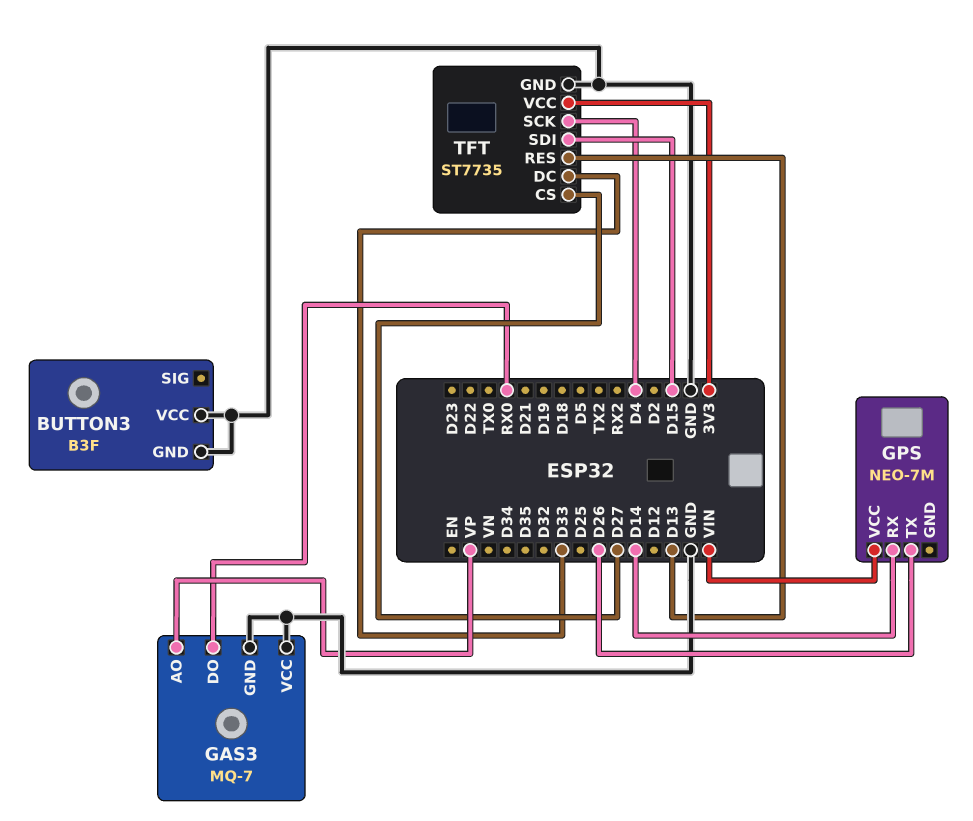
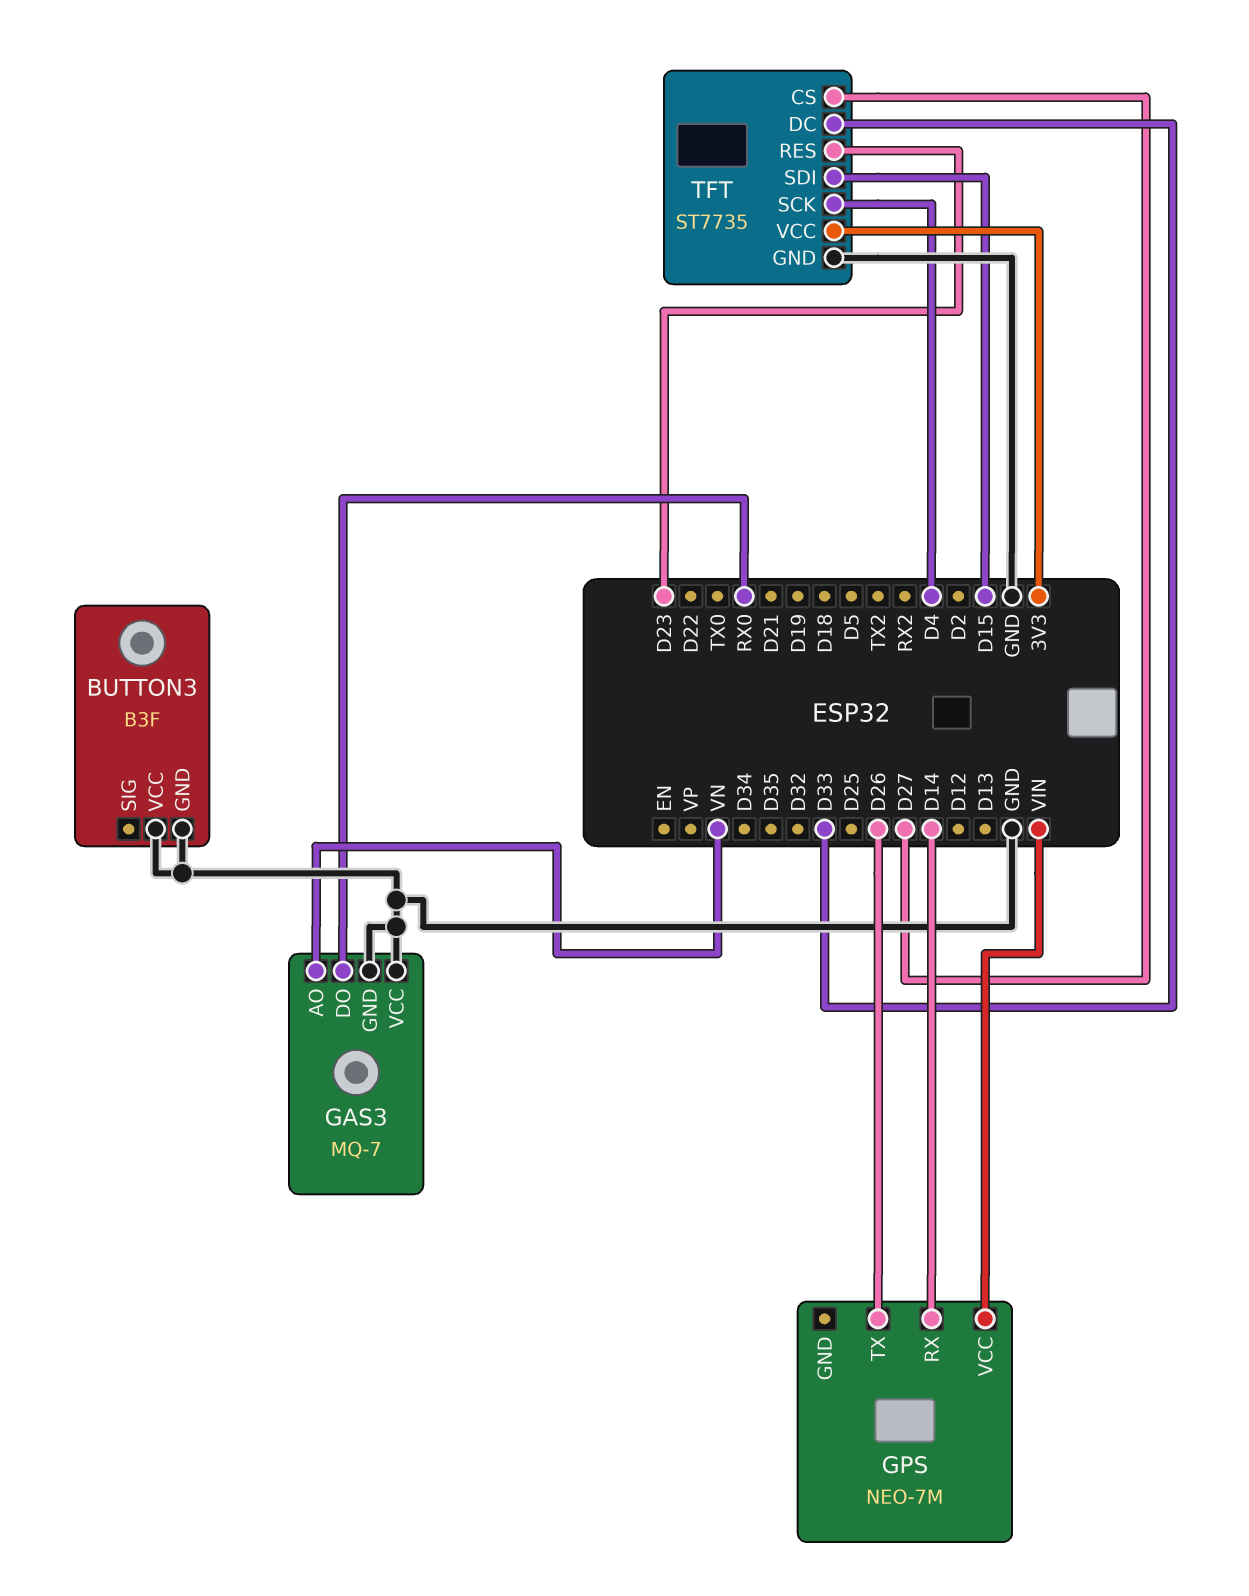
GAS3 pin AO: VP -> VN
TFT pin RES: D13 -> D23

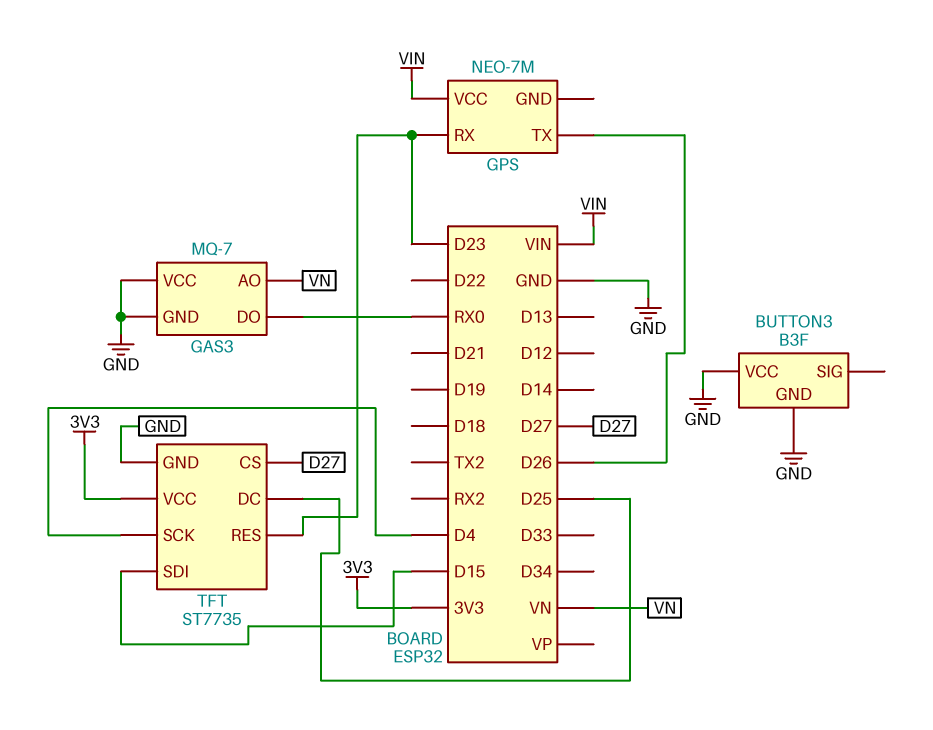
GPS pin RX: D14 -> D23
TFT pin DC: D33 -> D25

